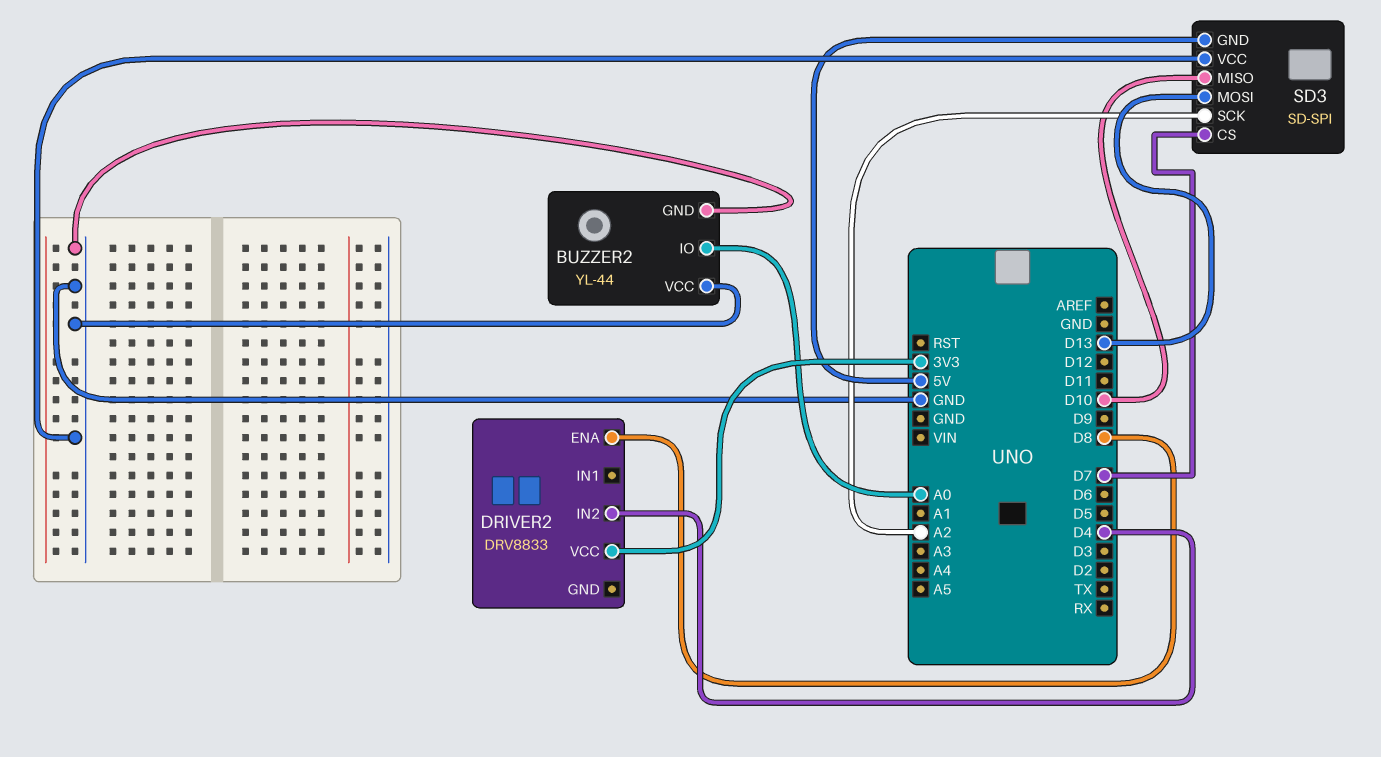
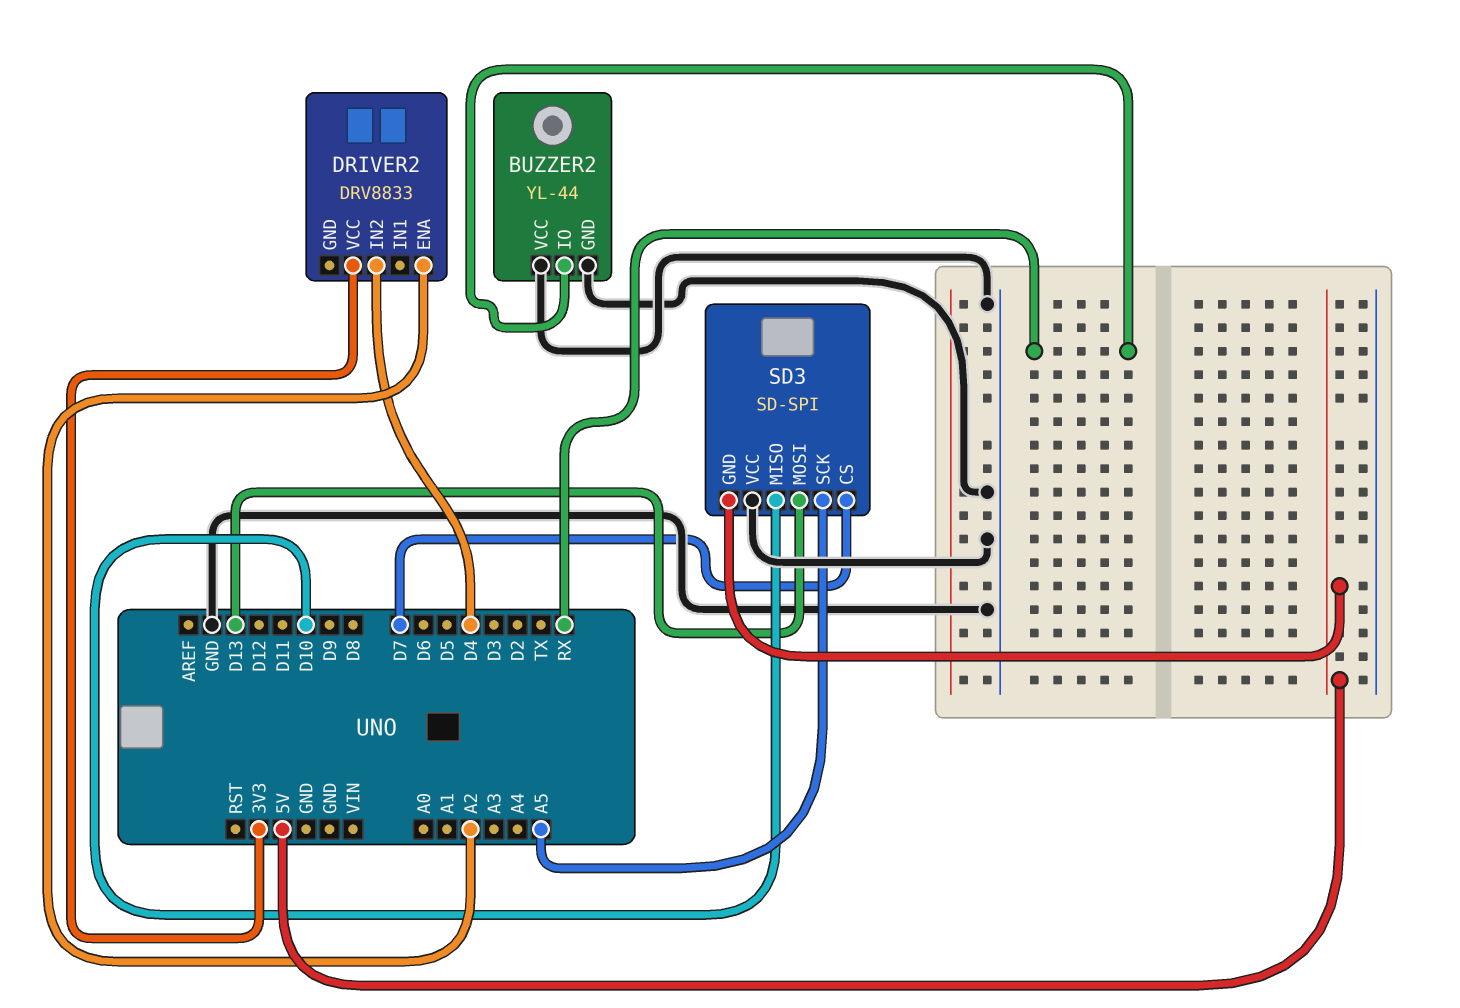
BUZZER2 pin IO: A0 -> RX
DRIVER2 pin ENA: D8 -> A2
SD3 pin SCK: A2 -> A5

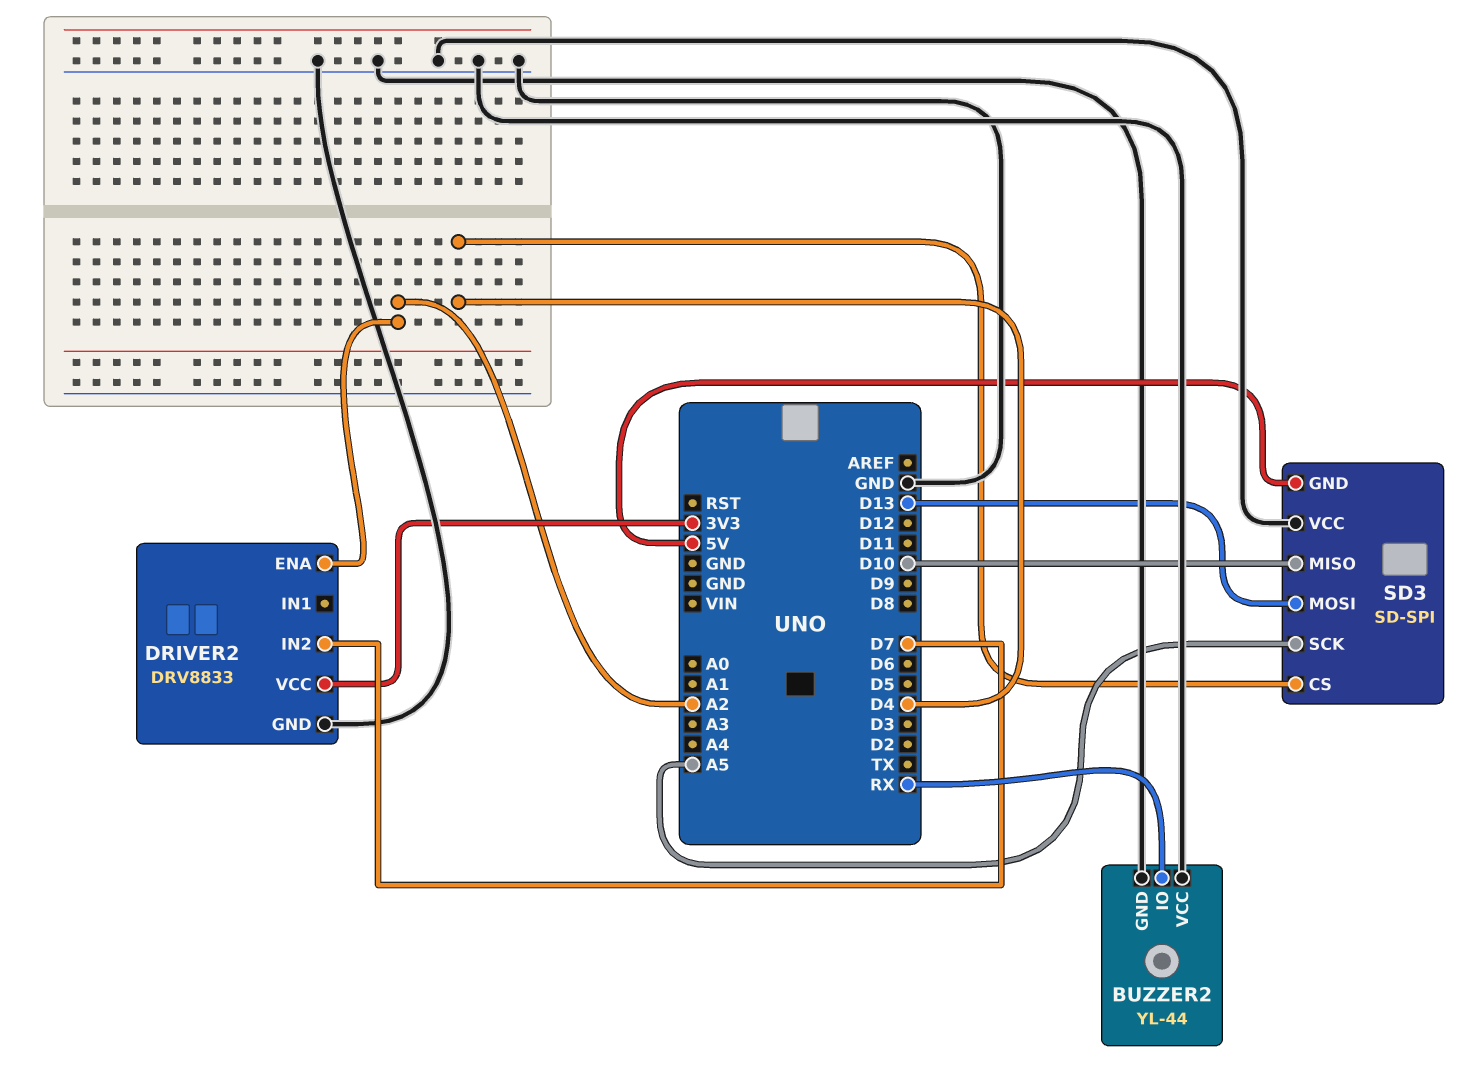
DRIVER2 pin GND: none -> GND
DRIVER2 pin IN2: D4 -> D7
SD3 pin CS: D7 -> D4

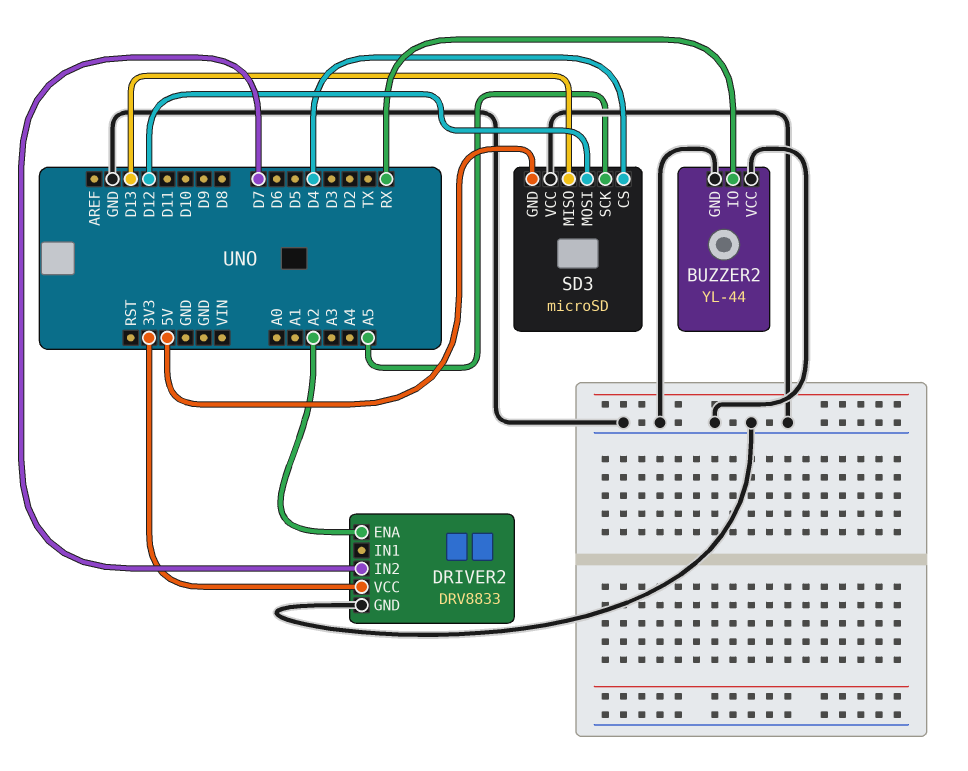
SD3: SD-SPI -> microSD
SD3 pin MISO: D10 -> D13
SD3 pin MOSI: D13 -> D12

